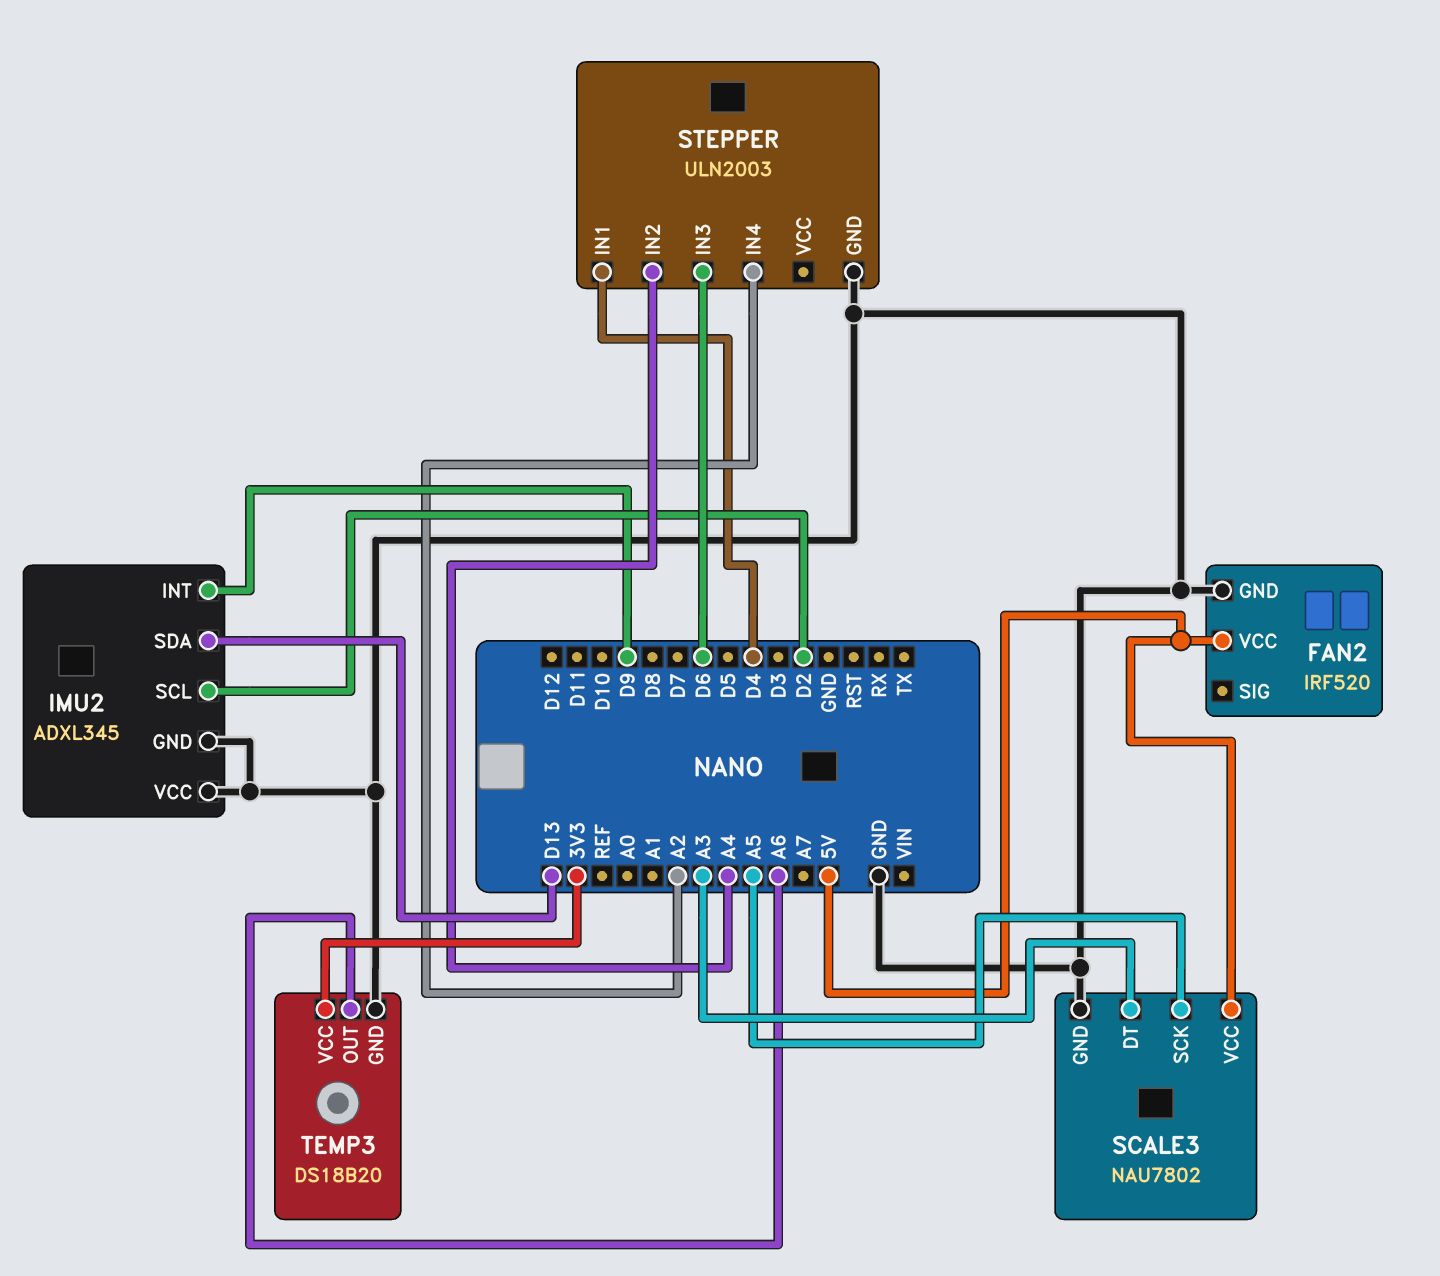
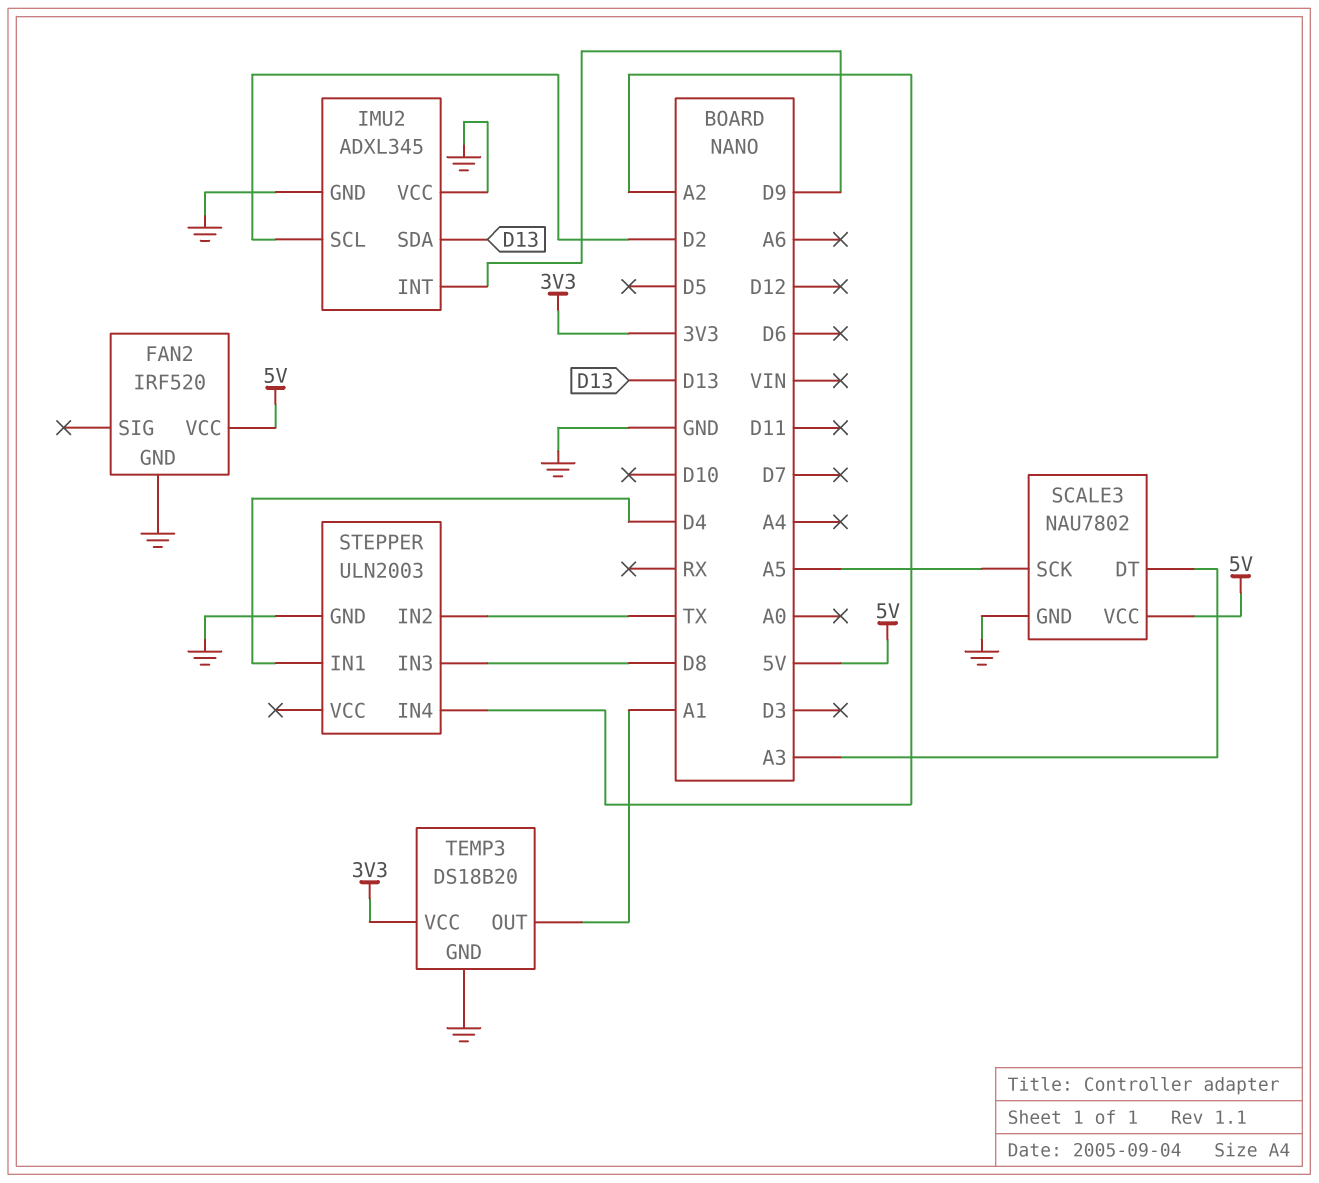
STEPPER pin IN2: A4 -> TX
STEPPER pin IN3: D6 -> D8
TEMP3 pin OUT: A6 -> A1

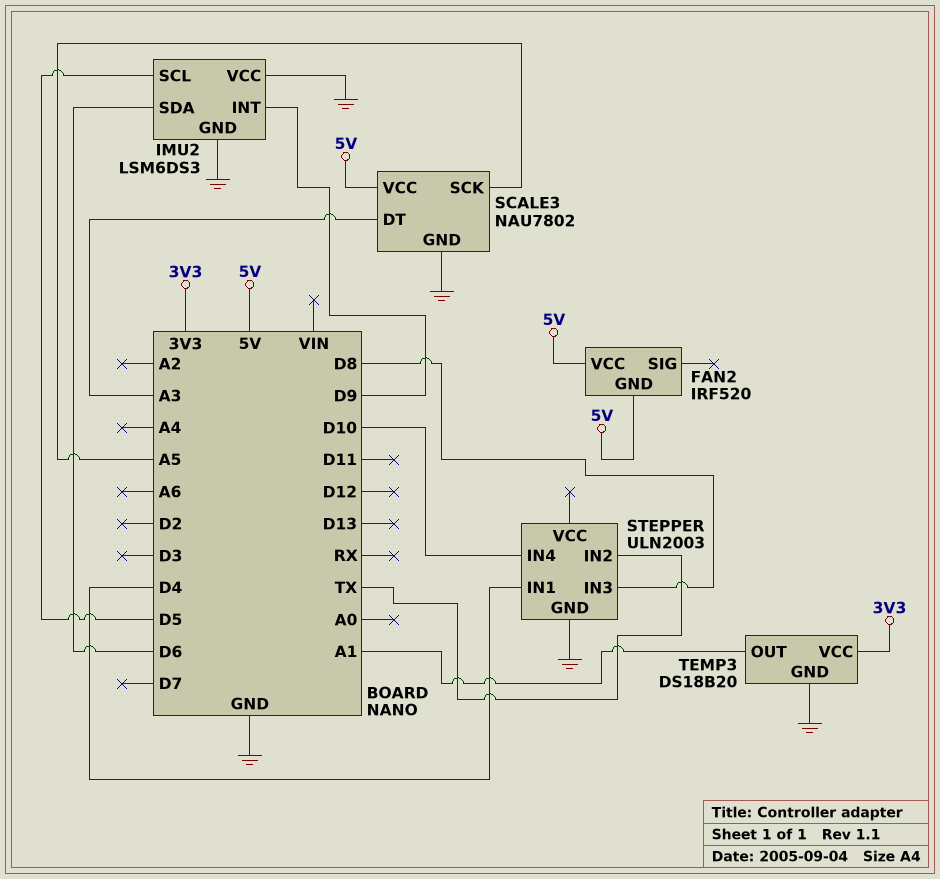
FAN2 pin GND: GND -> 5V
IMU2: ADXL345 -> LSM6DS3
IMU2 pin SCL: D2 -> D5
IMU2 pin SDA: D13 -> D6
STEPPER pin IN4: A2 -> D10

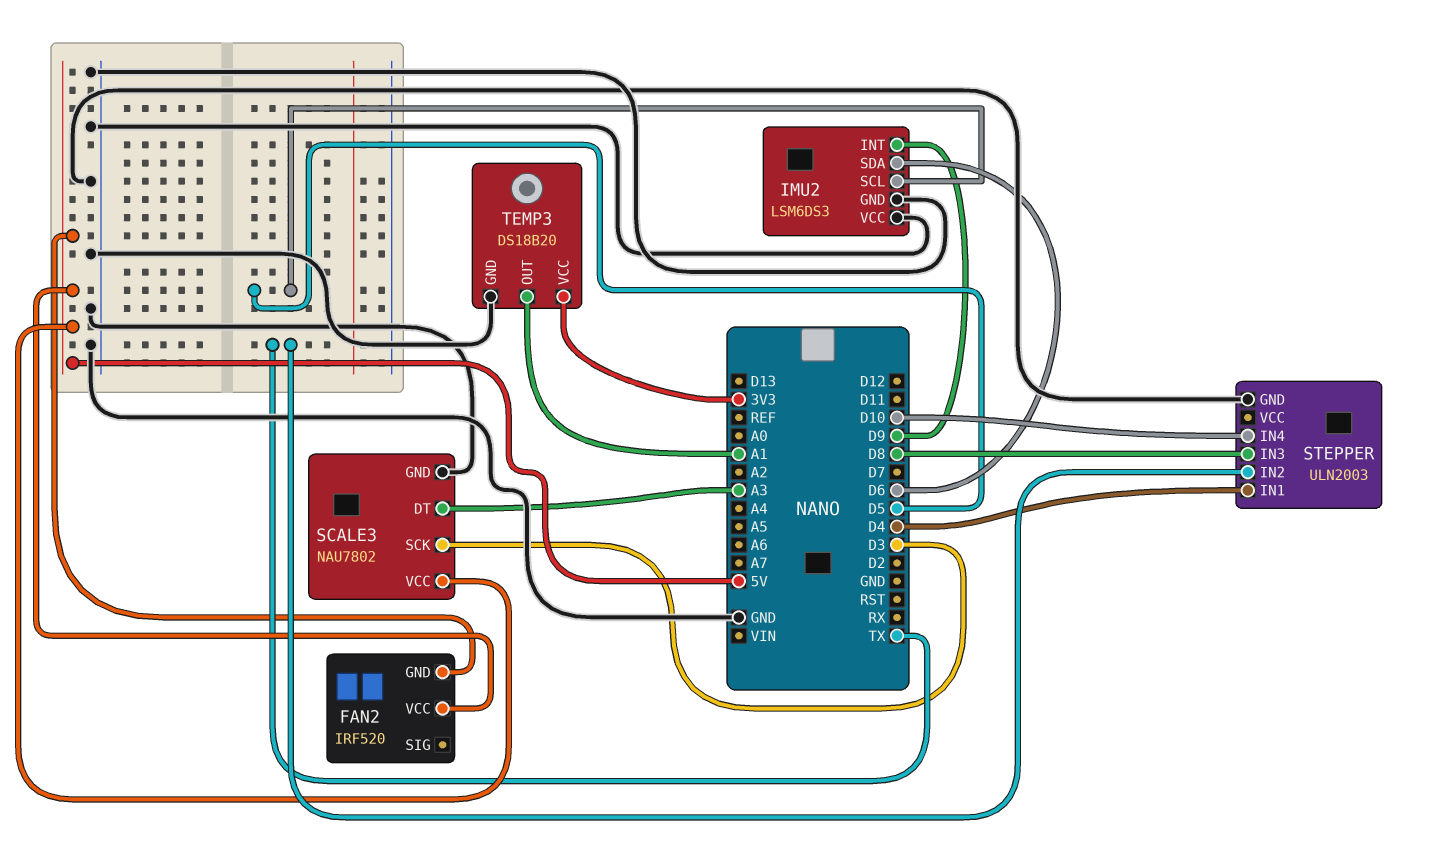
SCALE3 pin SCK: A5 -> D3

